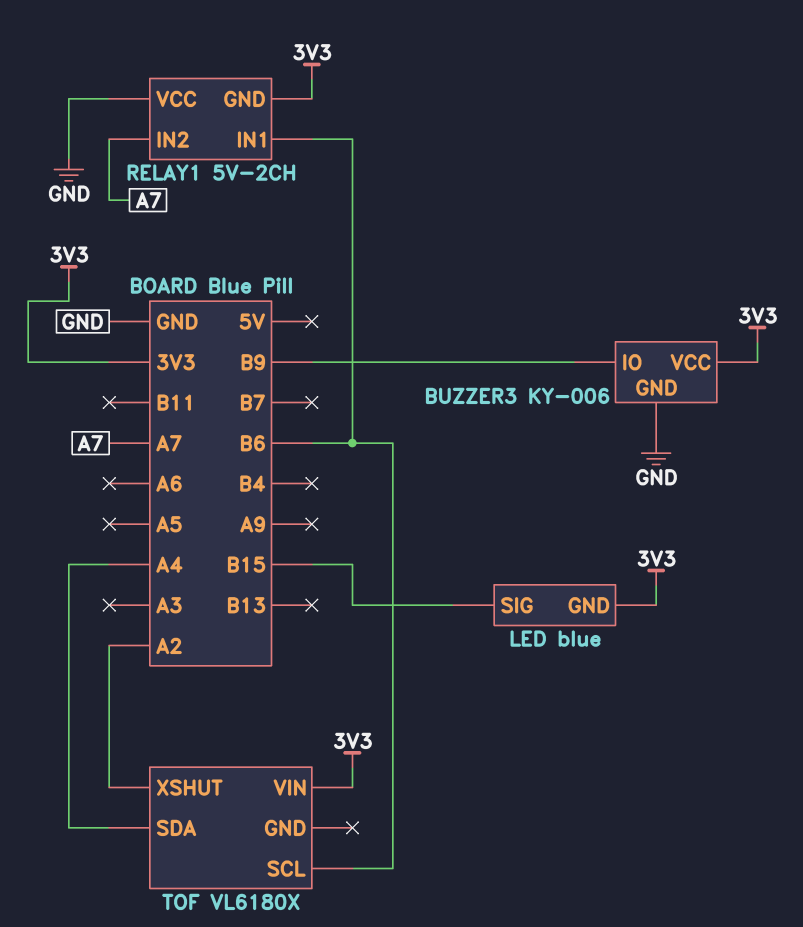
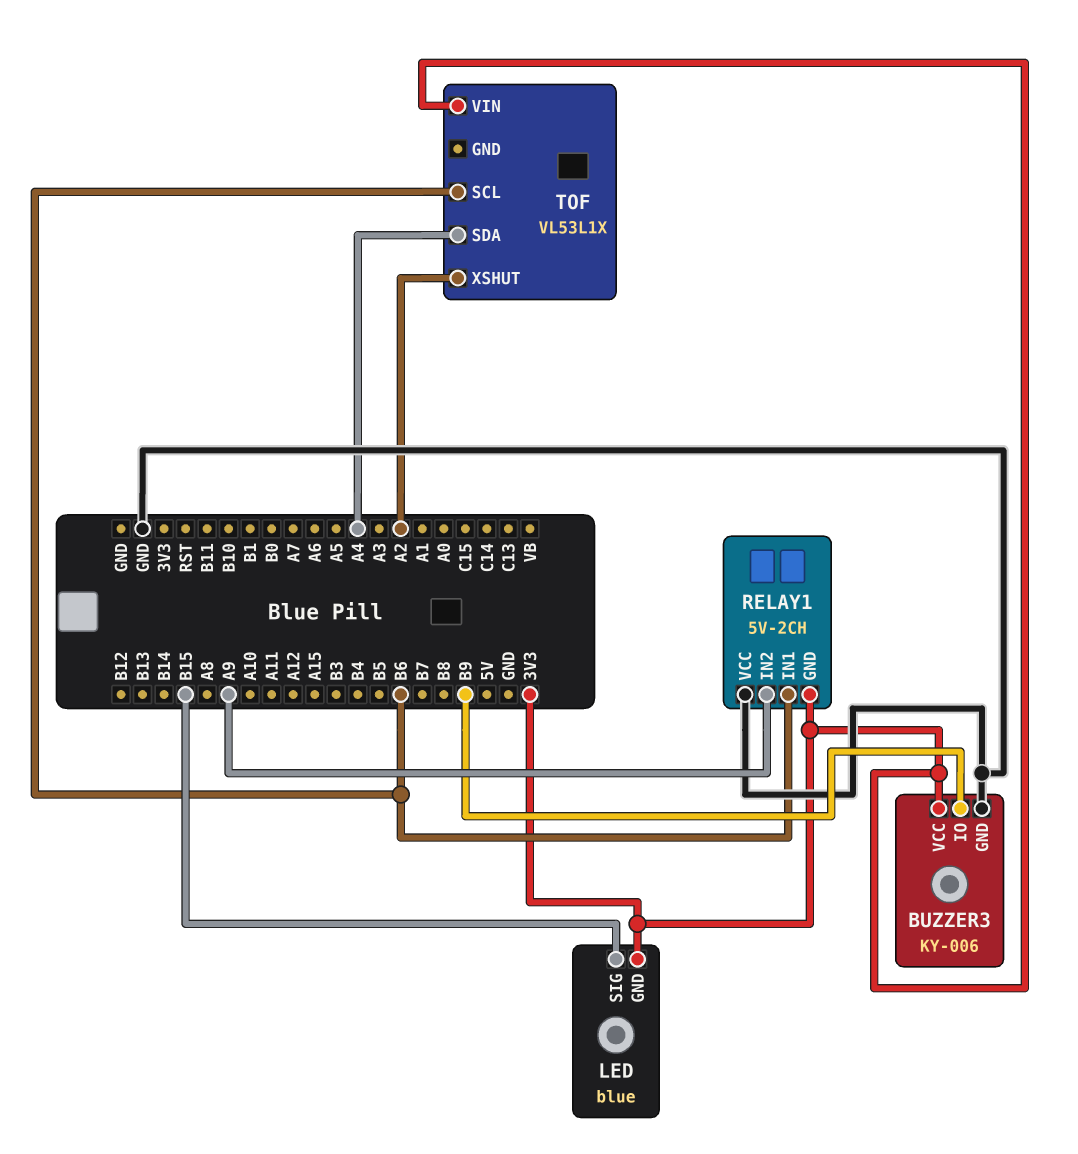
RELAY1 pin IN2: A7 -> A9
TOF: VL6180X -> VL53L1X

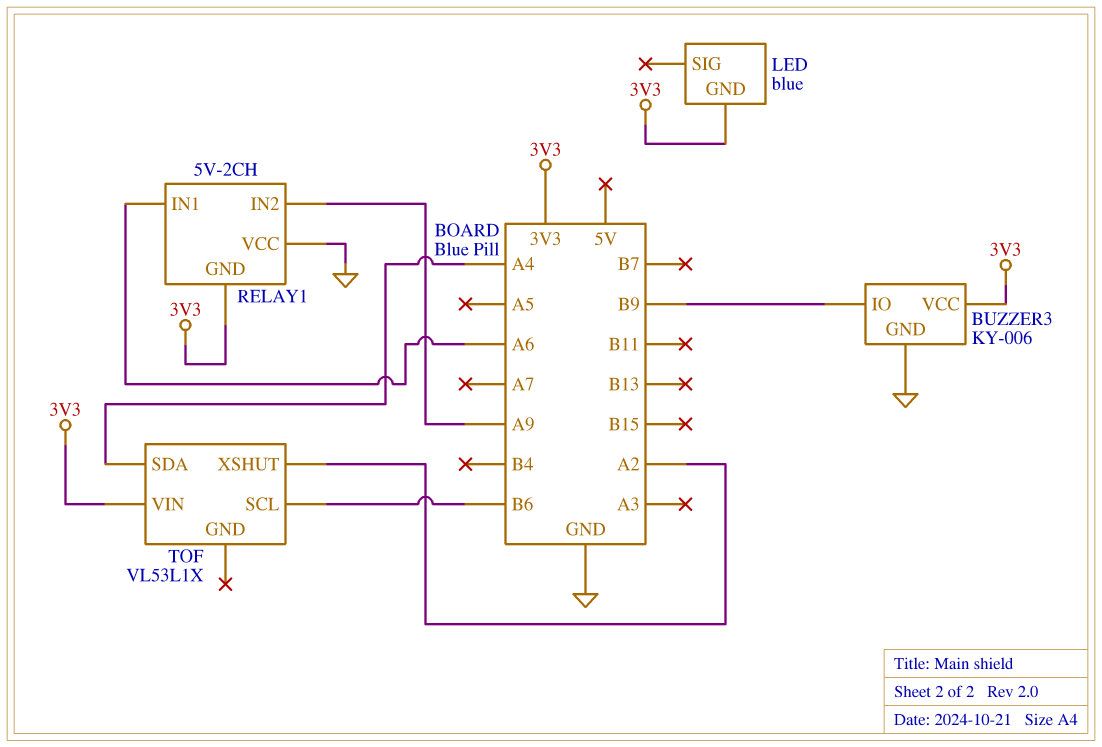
LED pin SIG: B15 -> none
RELAY1 pin IN1: B6 -> A6

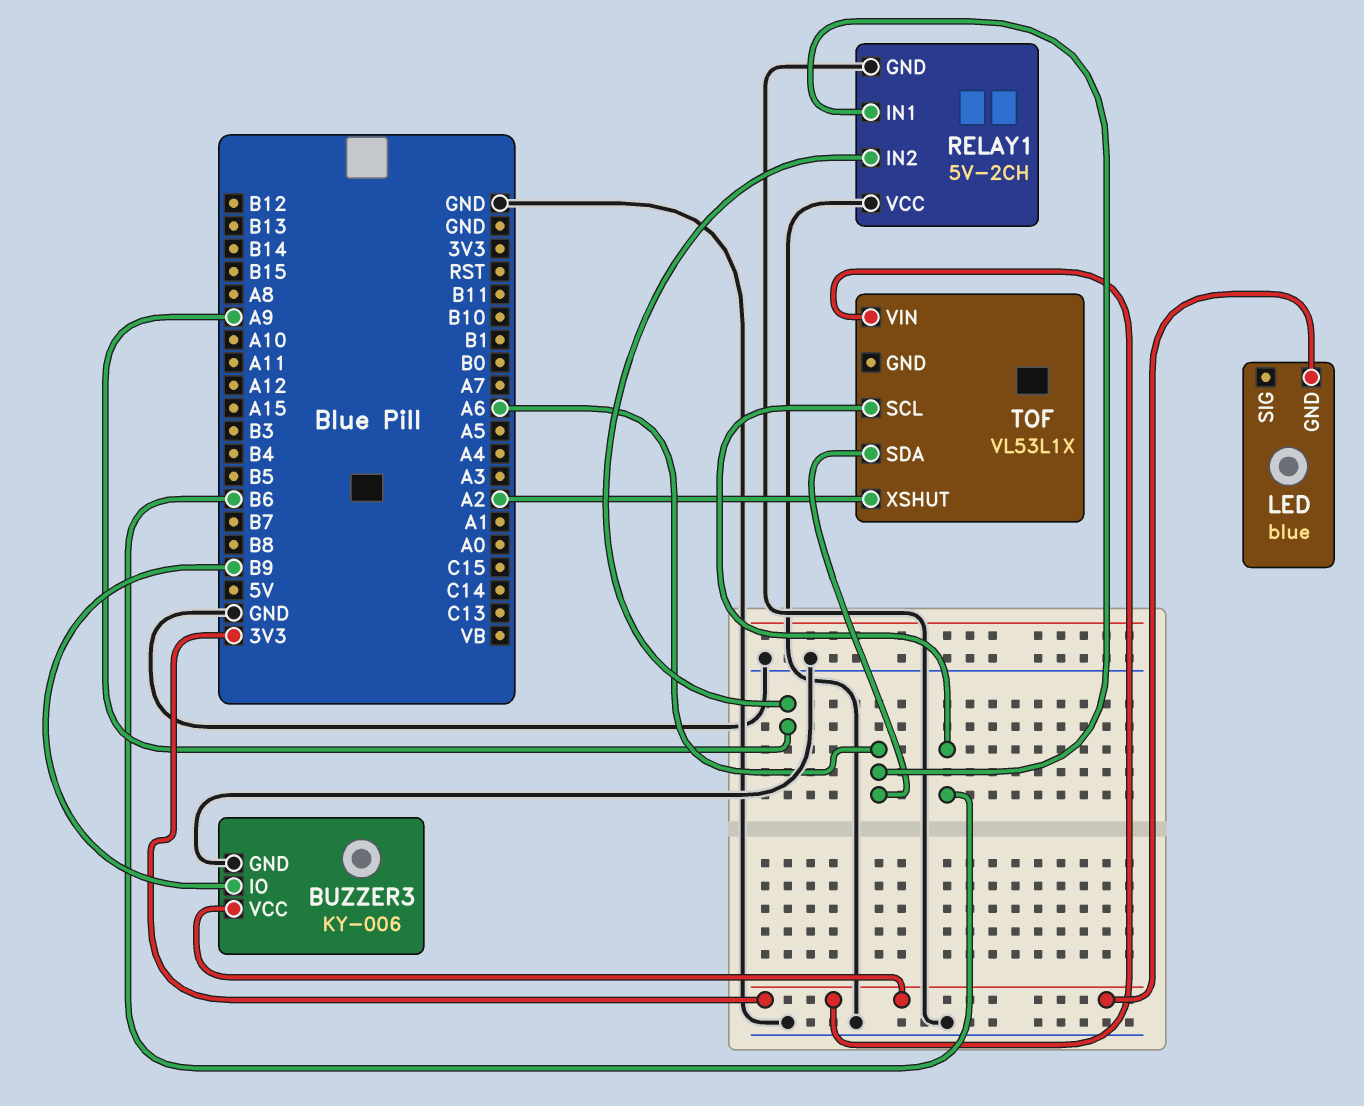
RELAY1 pin GND: 3V3 -> GND
TOF pin SDA: A4 -> A6

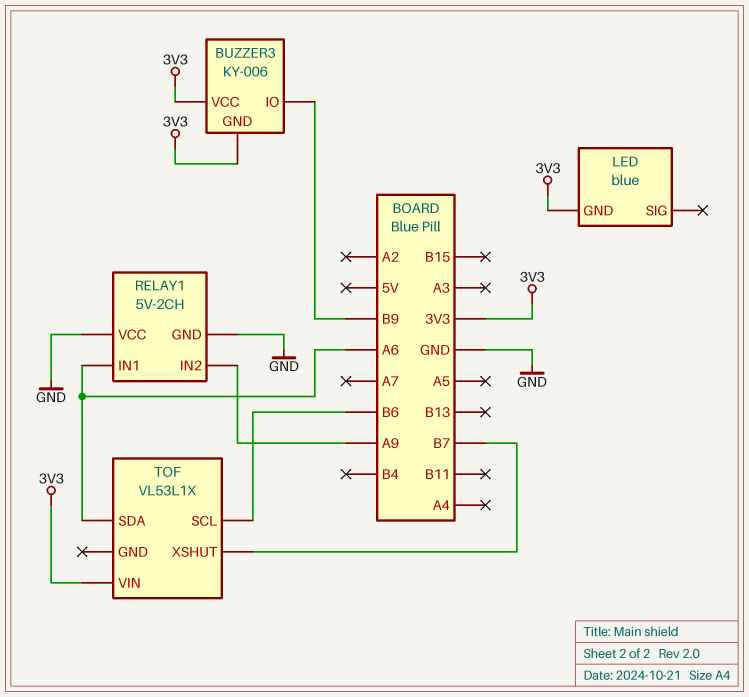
BUZZER3 pin GND: GND -> 3V3
TOF pin XSHUT: A2 -> B7

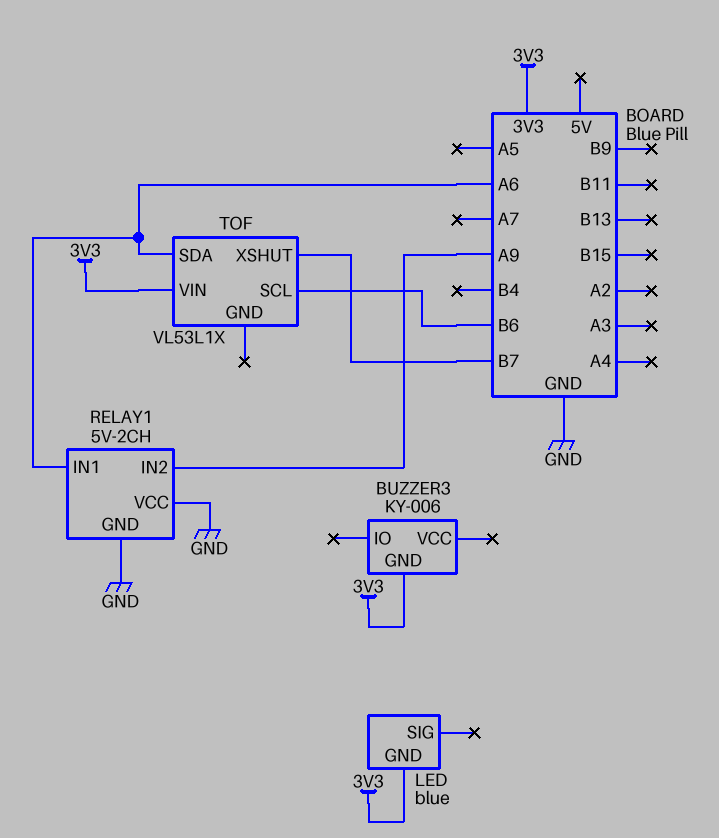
BUZZER3 pin IO: B9 -> none
BUZZER3 pin VCC: 3V3 -> none

